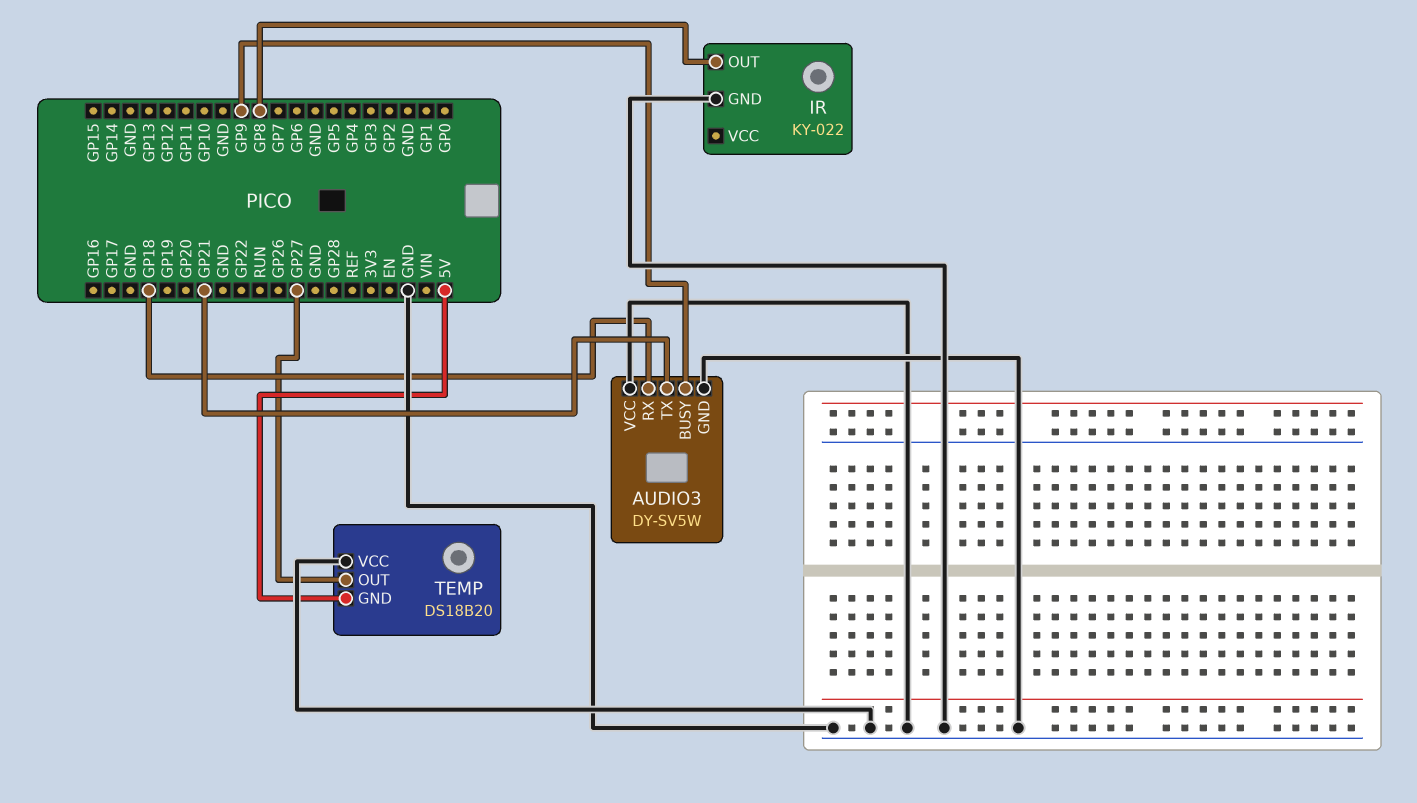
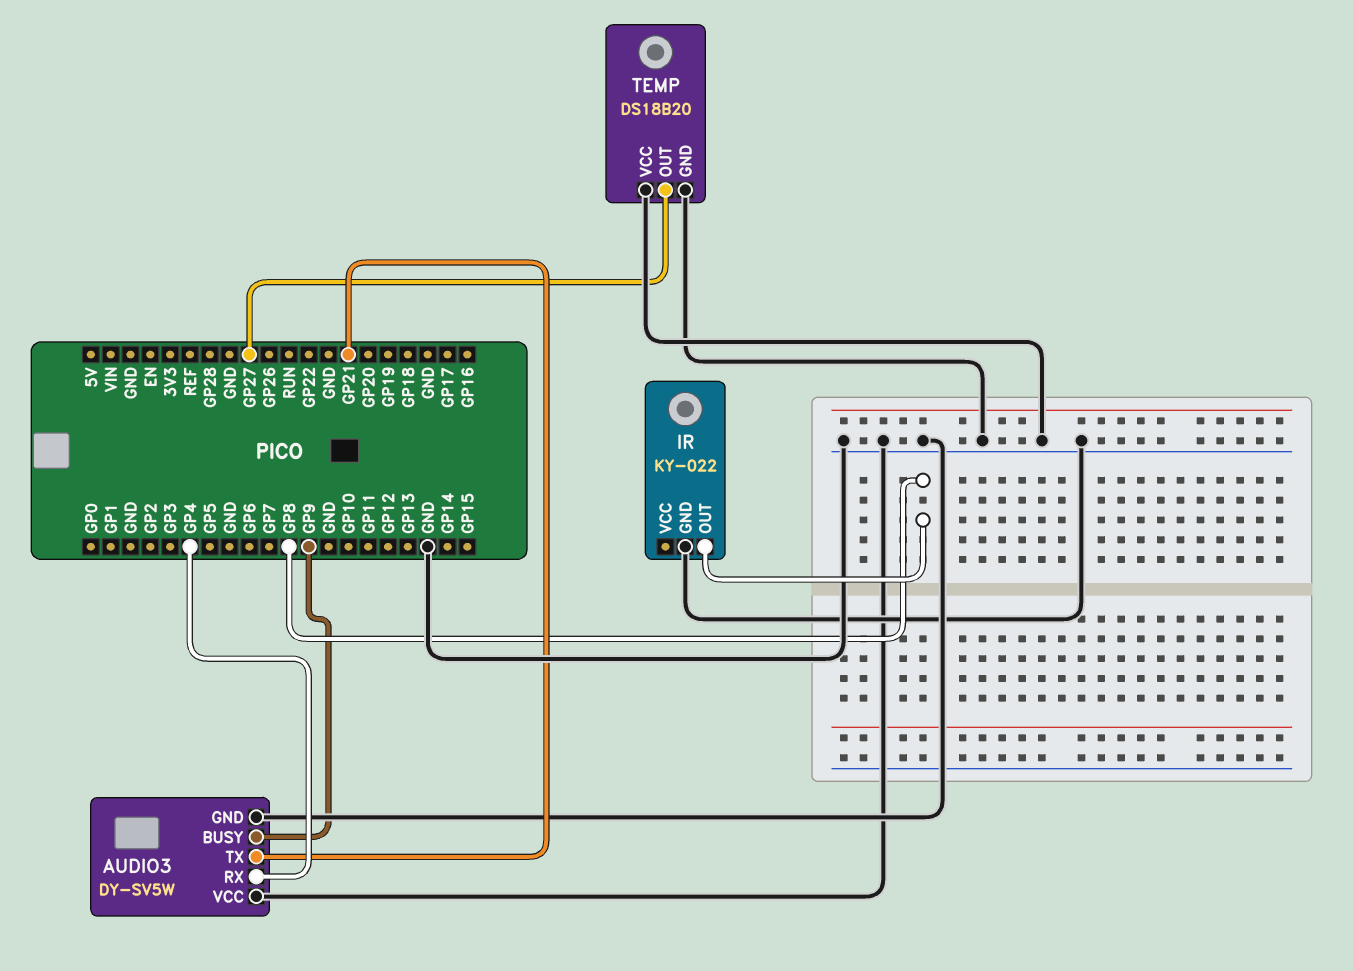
AUDIO3 pin RX: GP18 -> GP4
TEMP pin GND: 5V -> GND

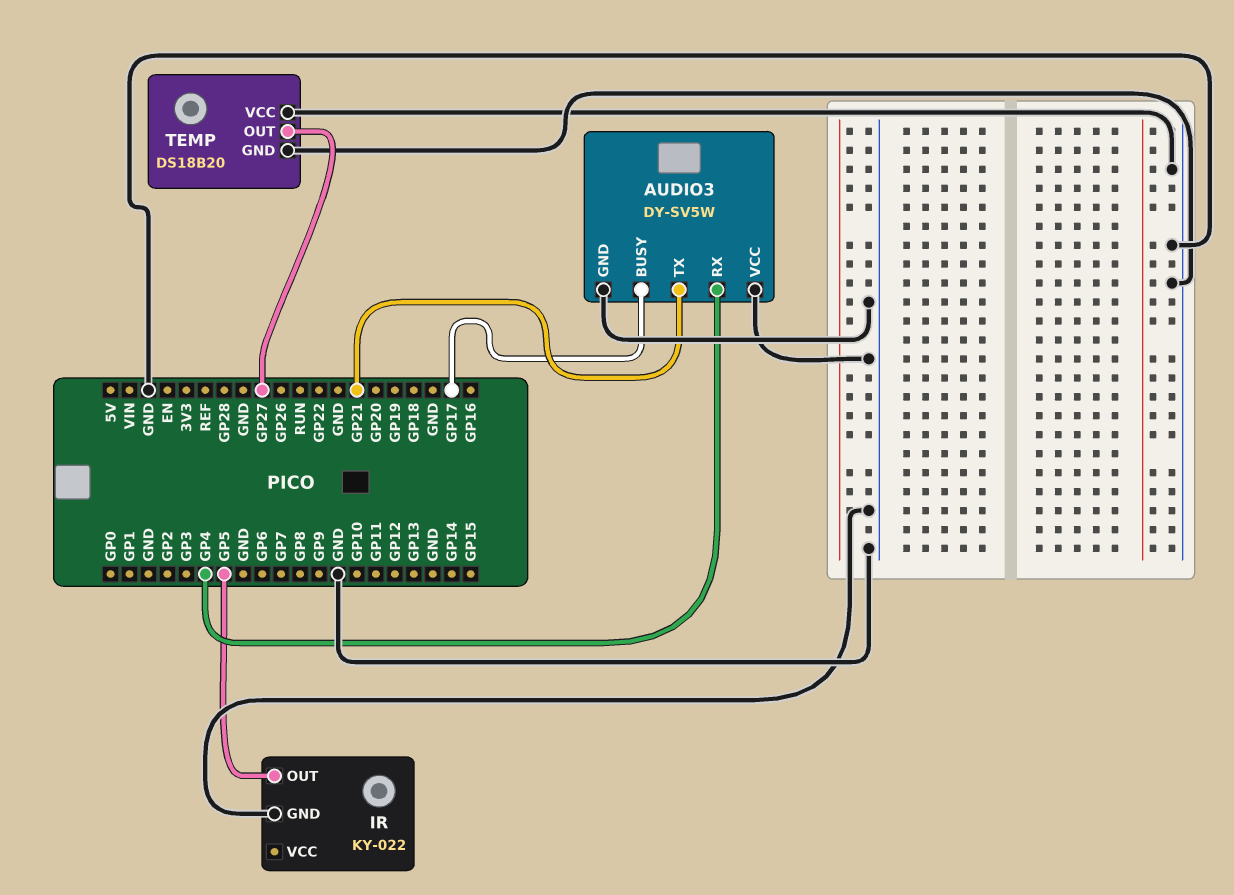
AUDIO3 pin BUSY: GP9 -> GP17
IR pin OUT: GP8 -> GP5

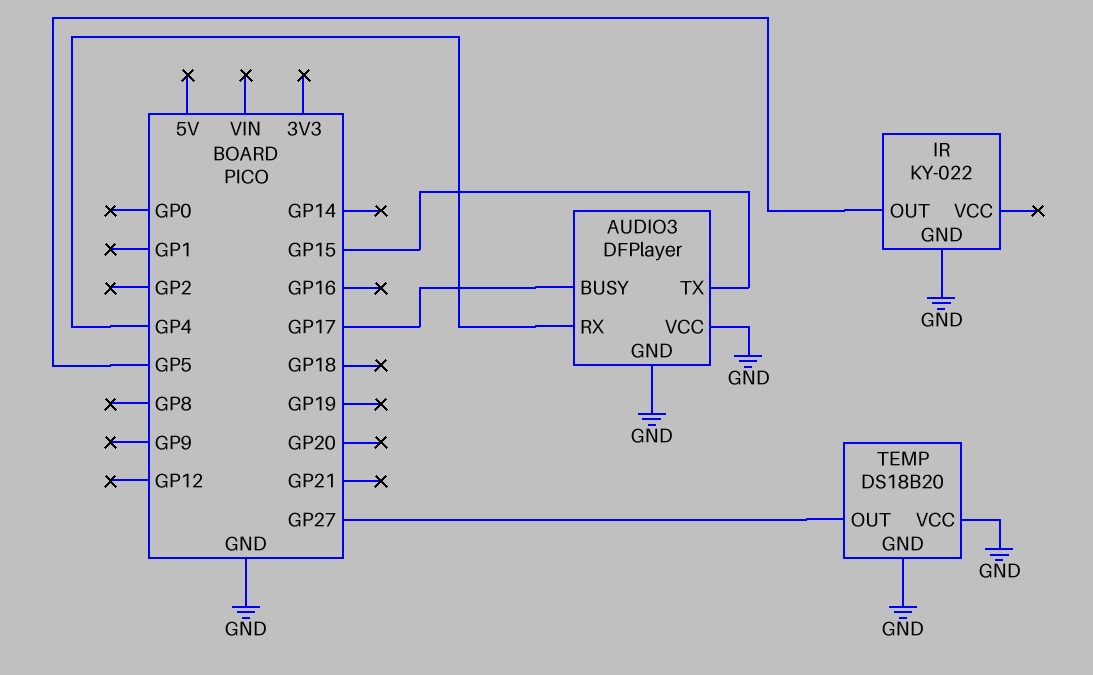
AUDIO3: DY-SV5W -> DFPlayer
AUDIO3 pin TX: GP21 -> GP15

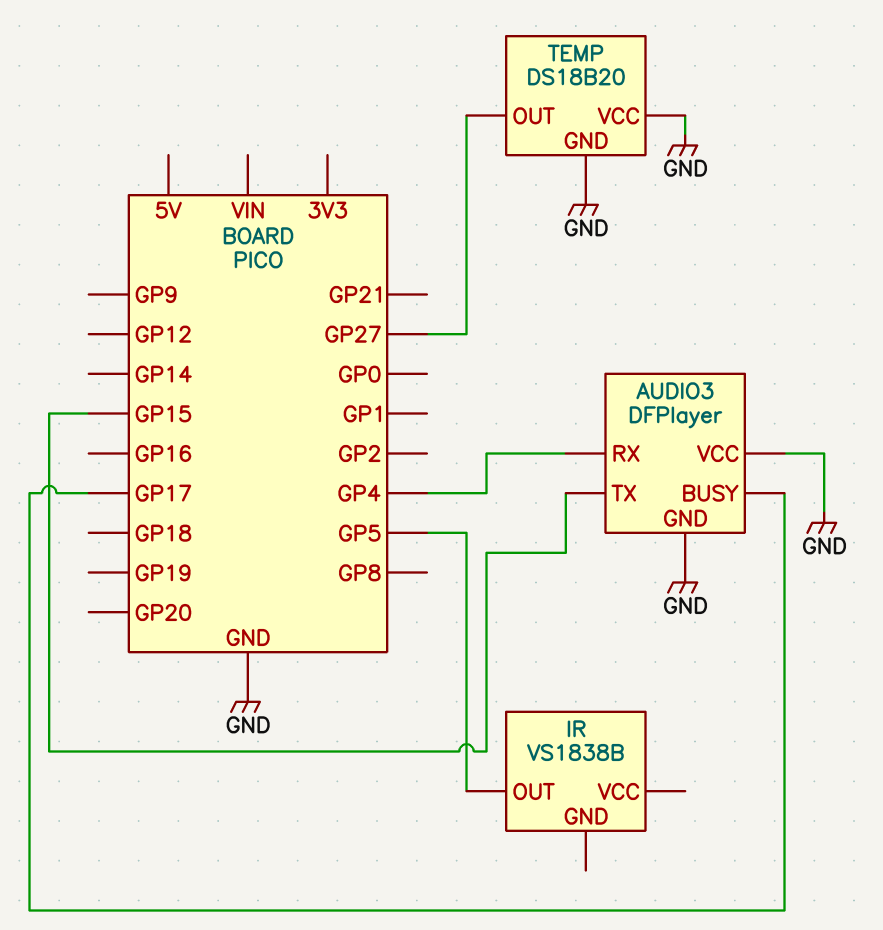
IR: KY-022 -> VS1838B
IR pin GND: GND -> none

